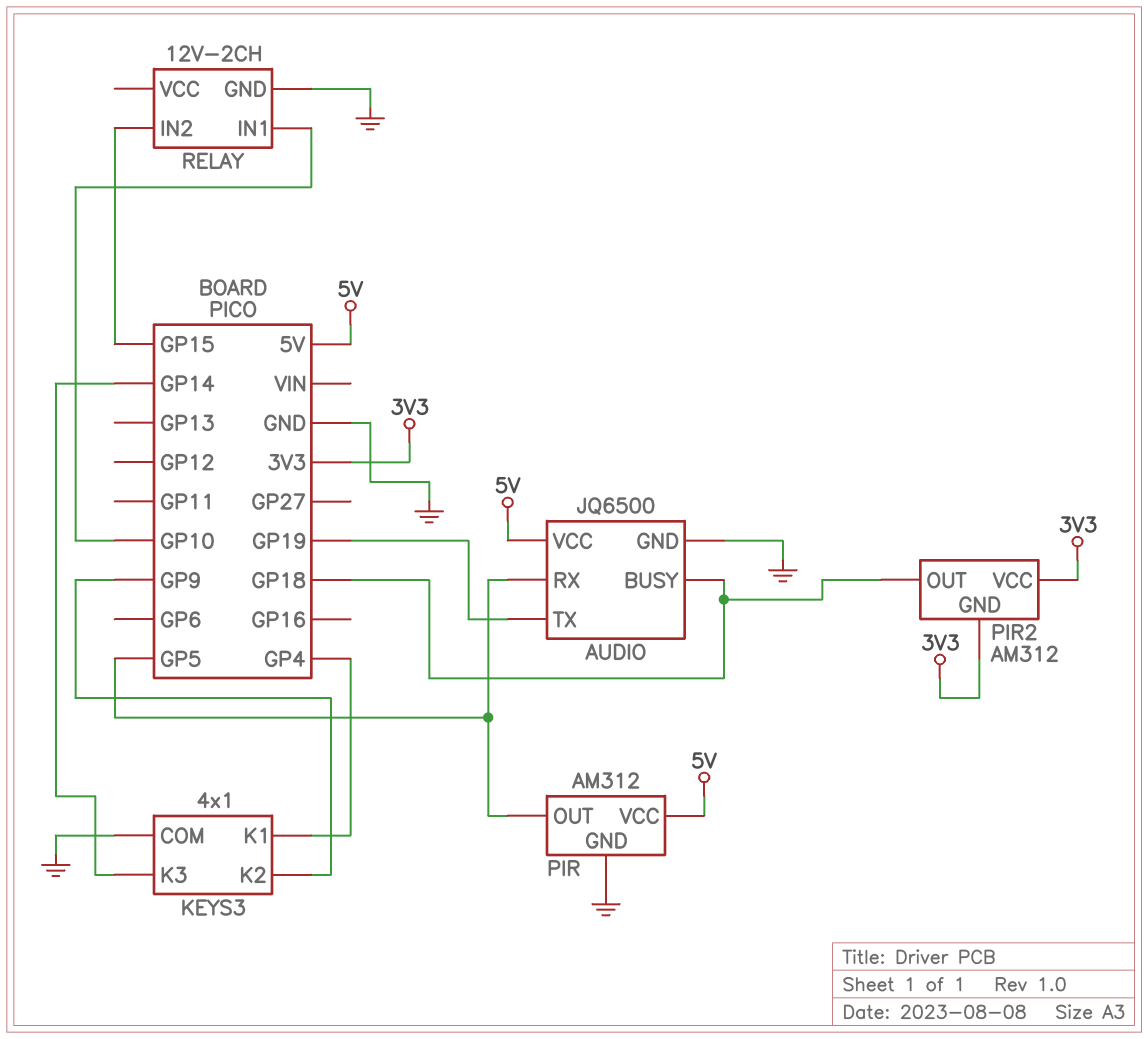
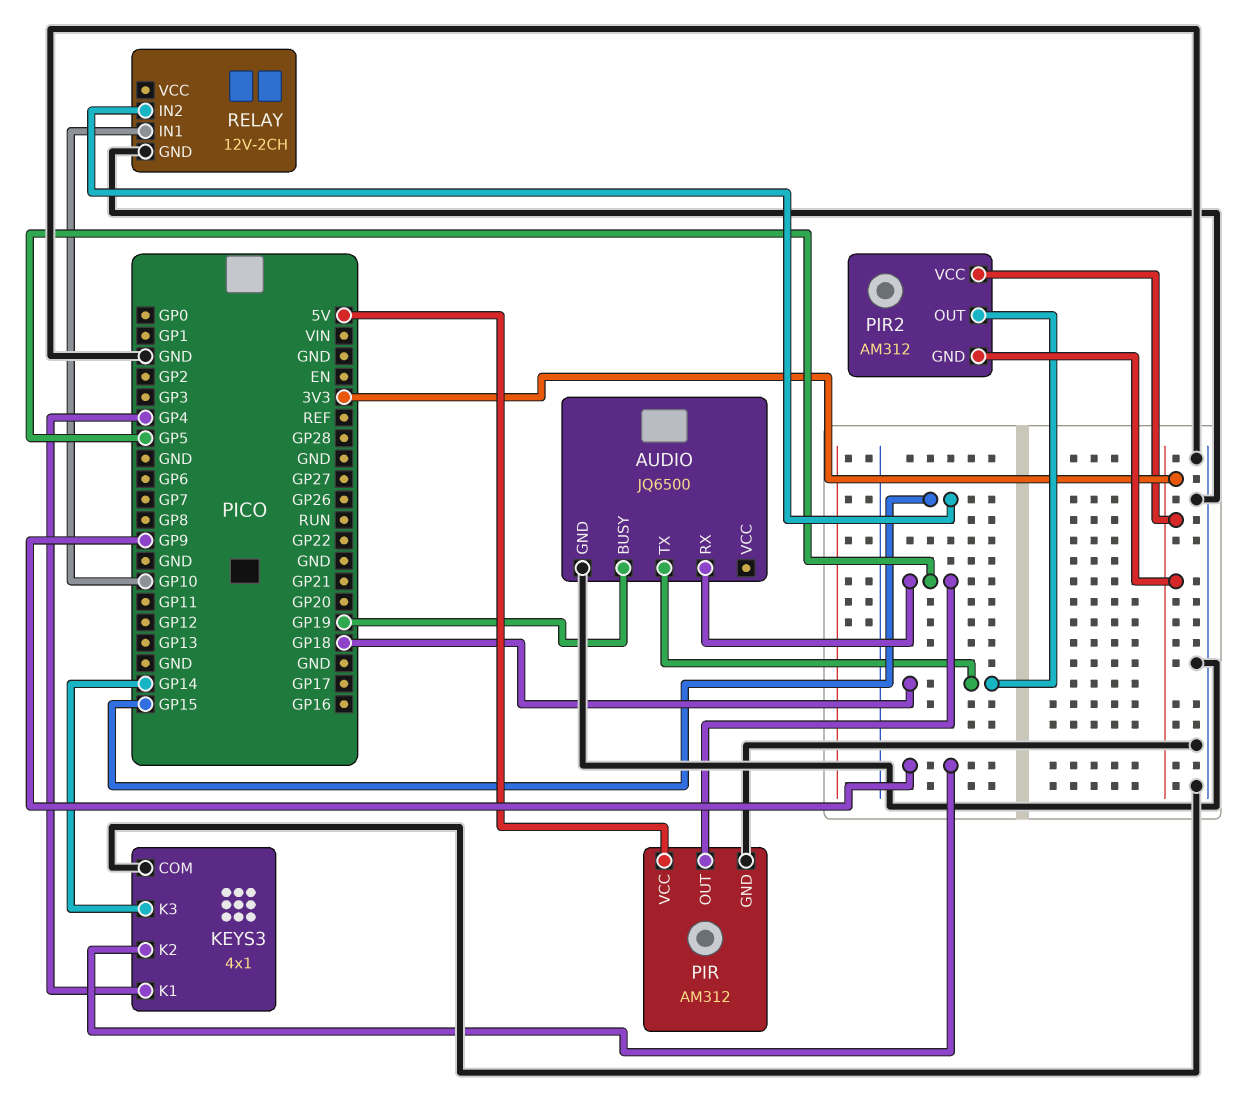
AUDIO pin BUSY: GP18 -> GP19
AUDIO pin TX: GP19 -> GP18
AUDIO pin VCC: 5V -> none

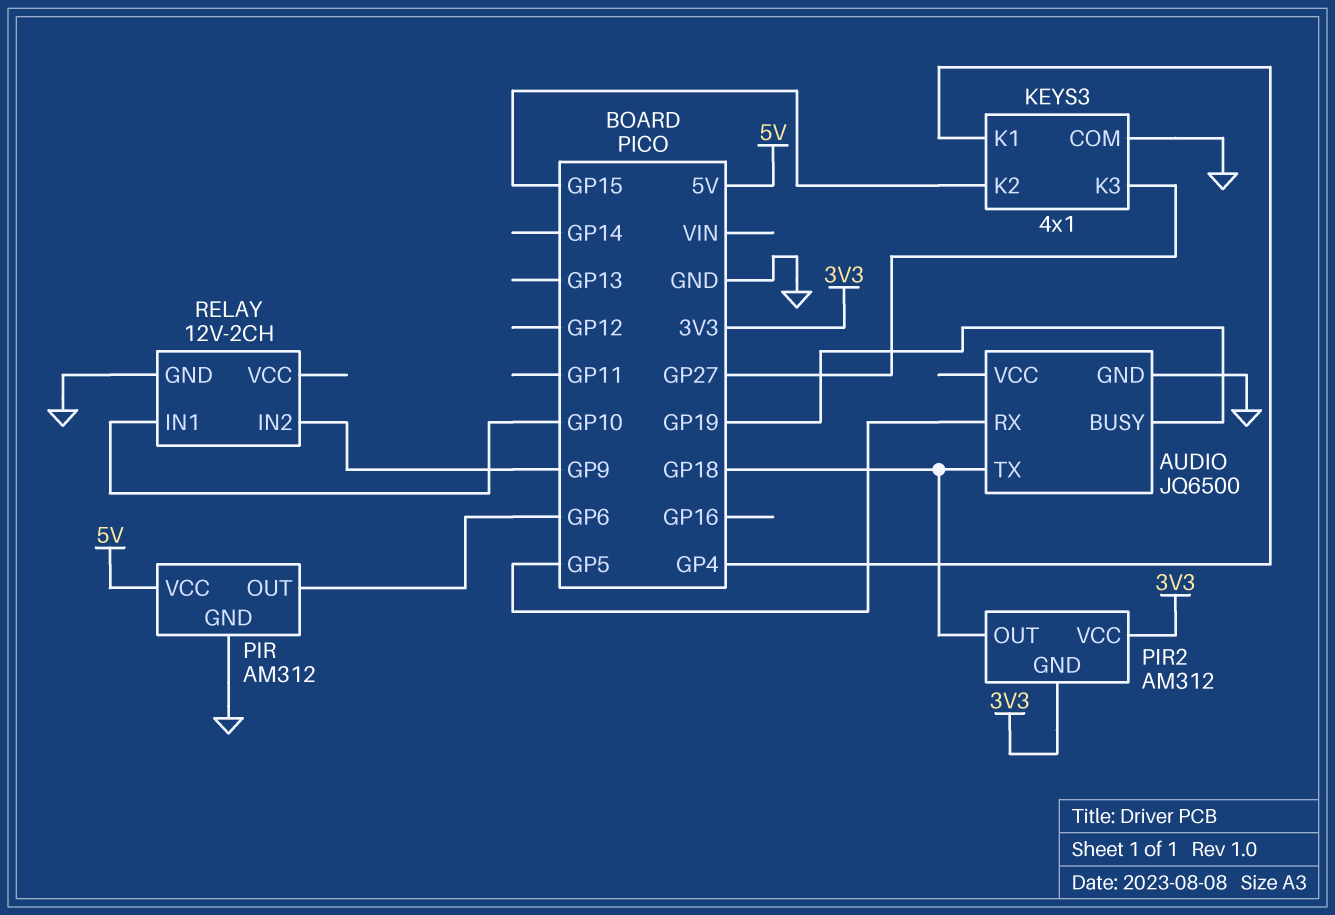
KEYS3 pin K2: GP9 -> GP15
KEYS3 pin K3: GP14 -> GP27
PIR pin OUT: GP5 -> GP6
RELAY pin IN2: GP15 -> GP9

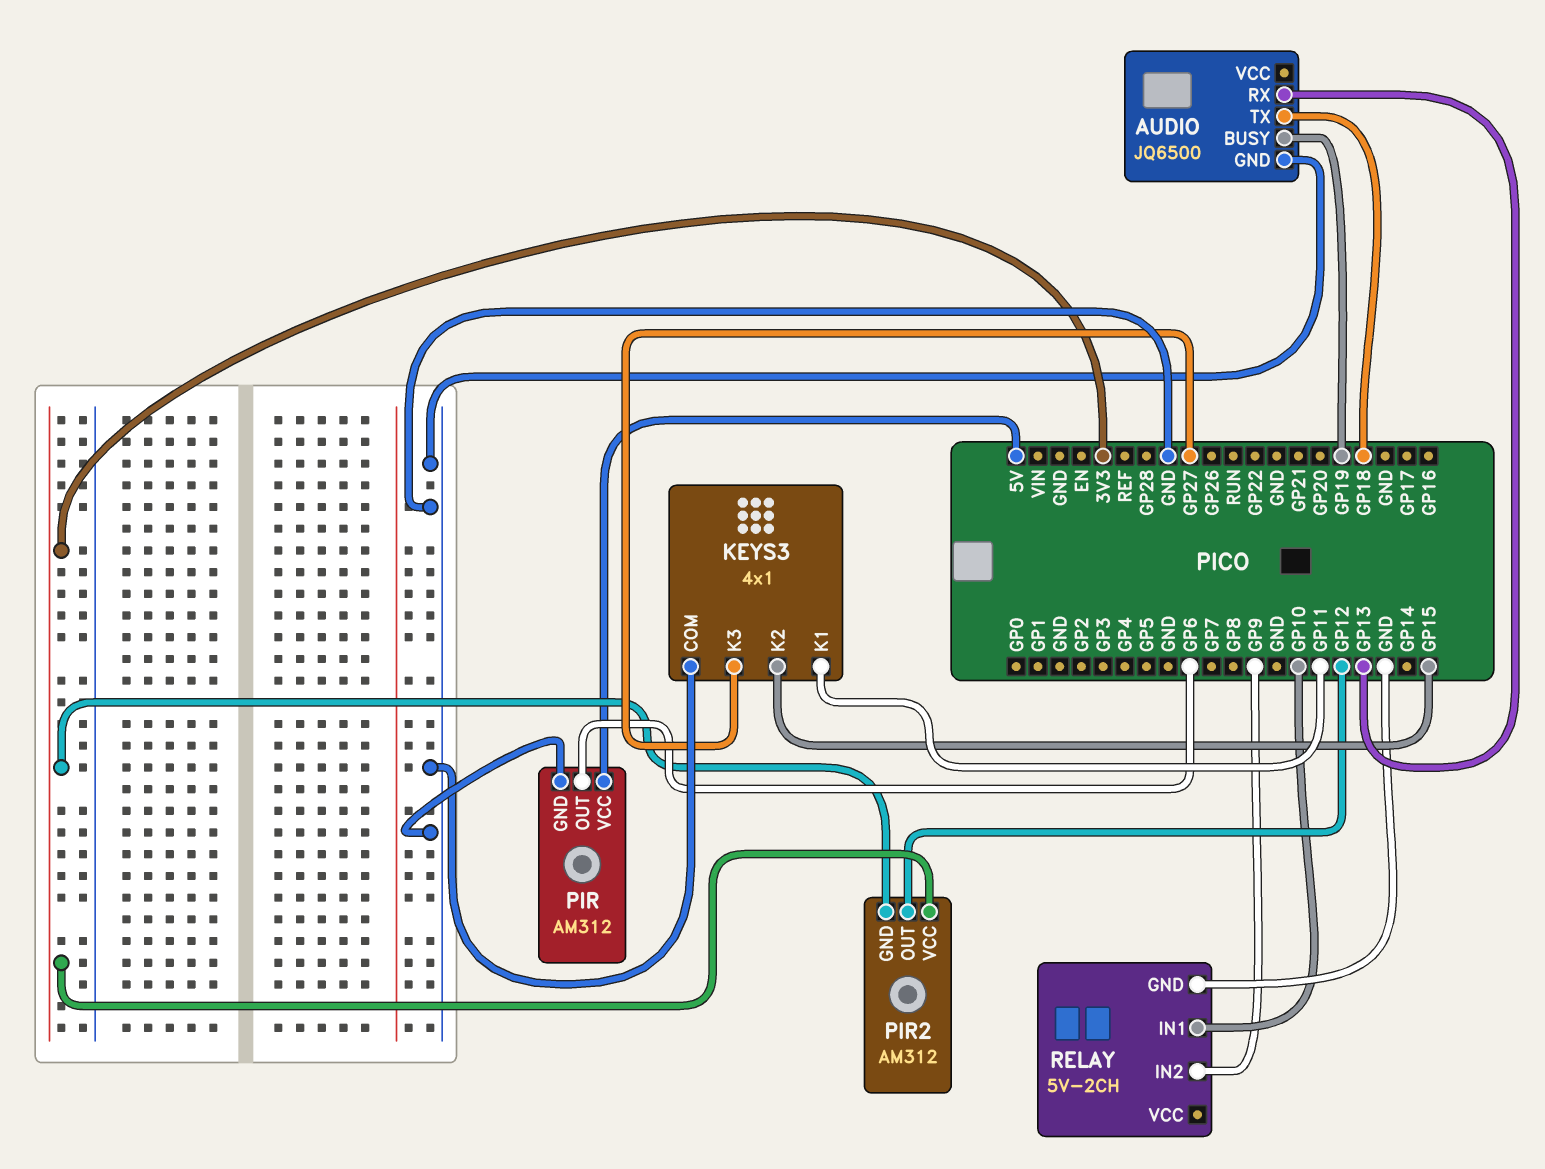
AUDIO pin RX: GP5 -> GP13
KEYS3 pin K1: GP4 -> GP11
PIR2 pin OUT: GP18 -> GP12
RELAY: 12V-2CH -> 5V-2CH

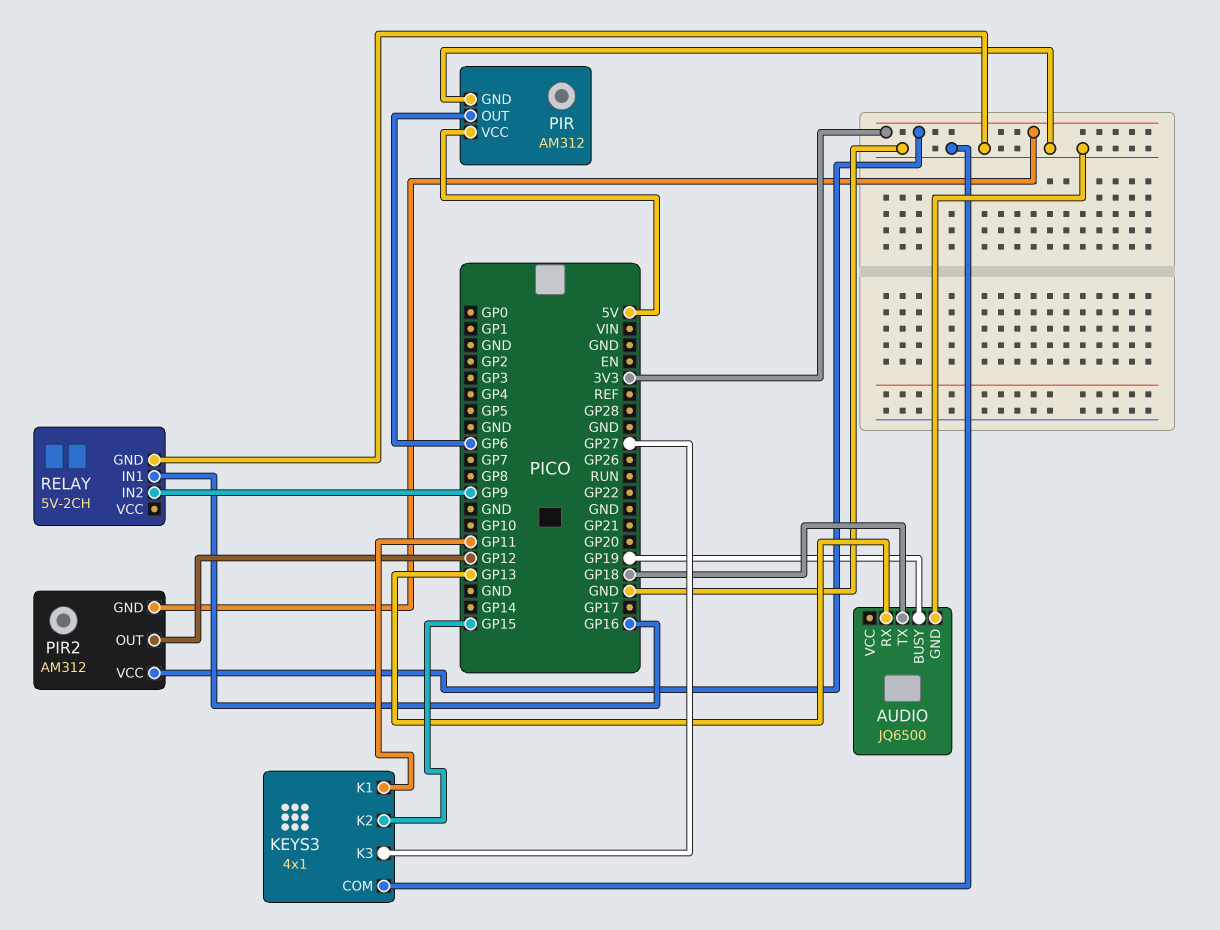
RELAY pin IN1: GP10 -> GP16

